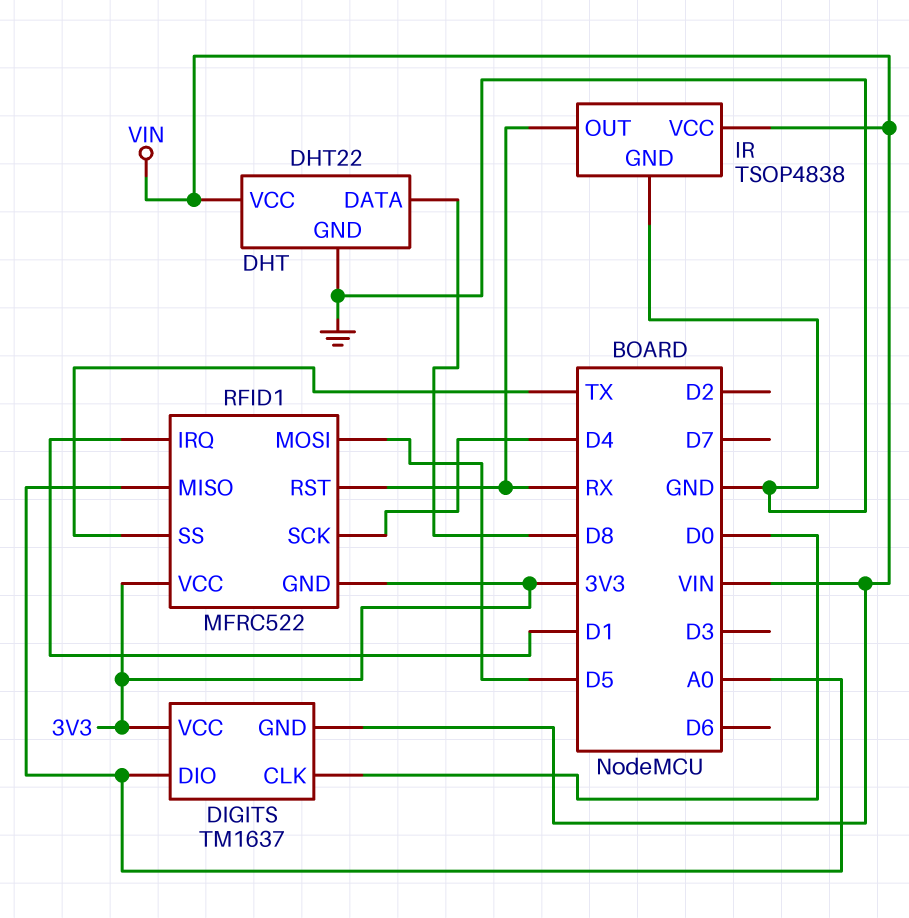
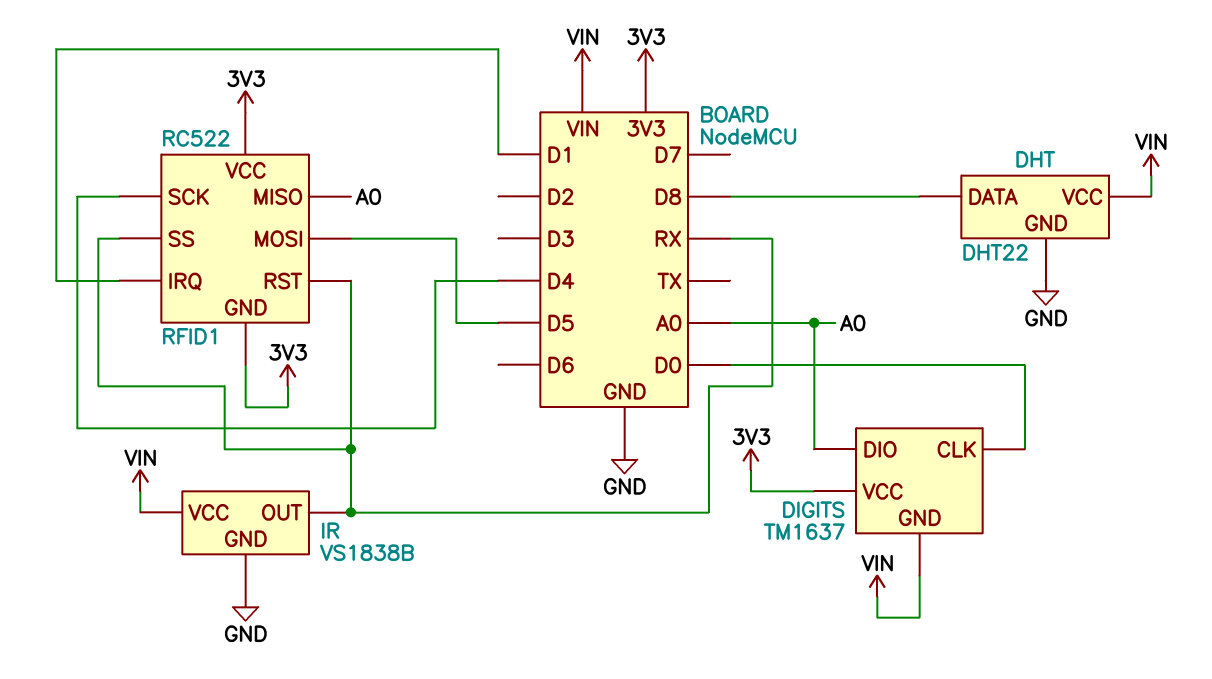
IR: TSOP4838 -> VS1838B
RFID1: MFRC522 -> RC522
RFID1 pin SS: TX -> RX

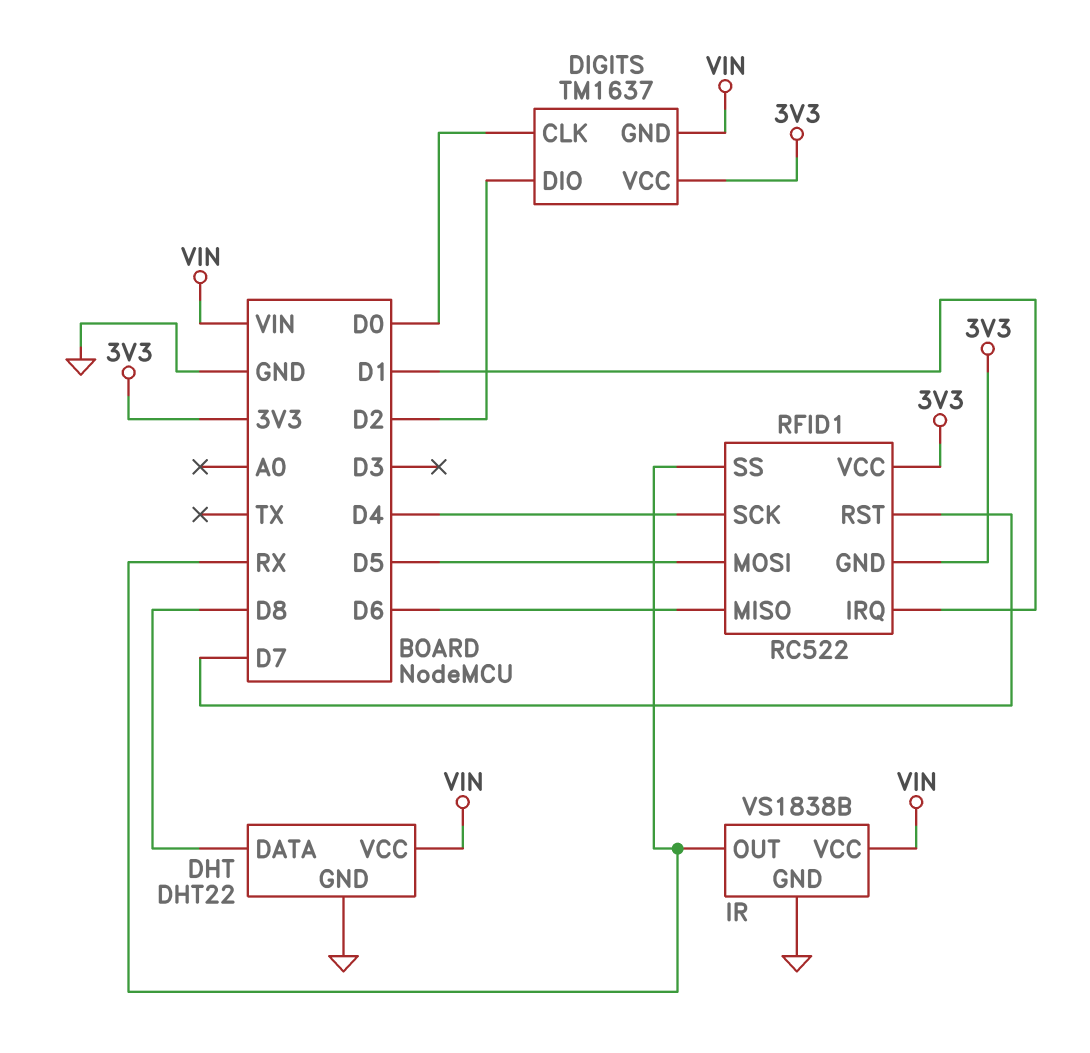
DIGITS pin DIO: A0 -> D2
RFID1 pin MISO: A0 -> D6
RFID1 pin RST: RX -> D7

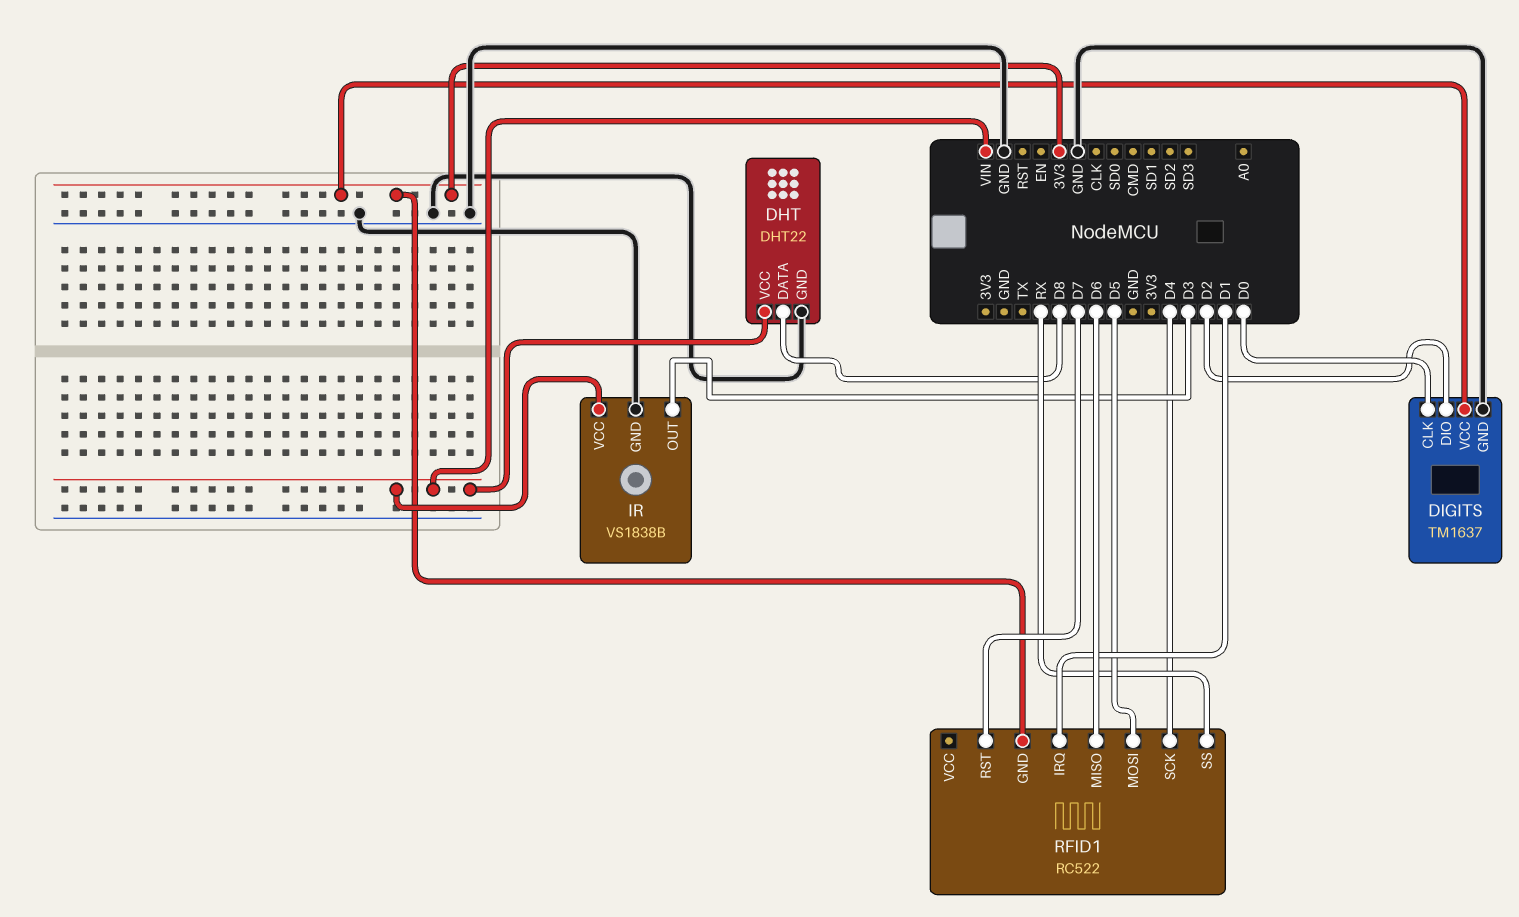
DIGITS pin GND: VIN -> GND
IR pin OUT: RX -> D3
RFID1 pin VCC: 3V3 -> none

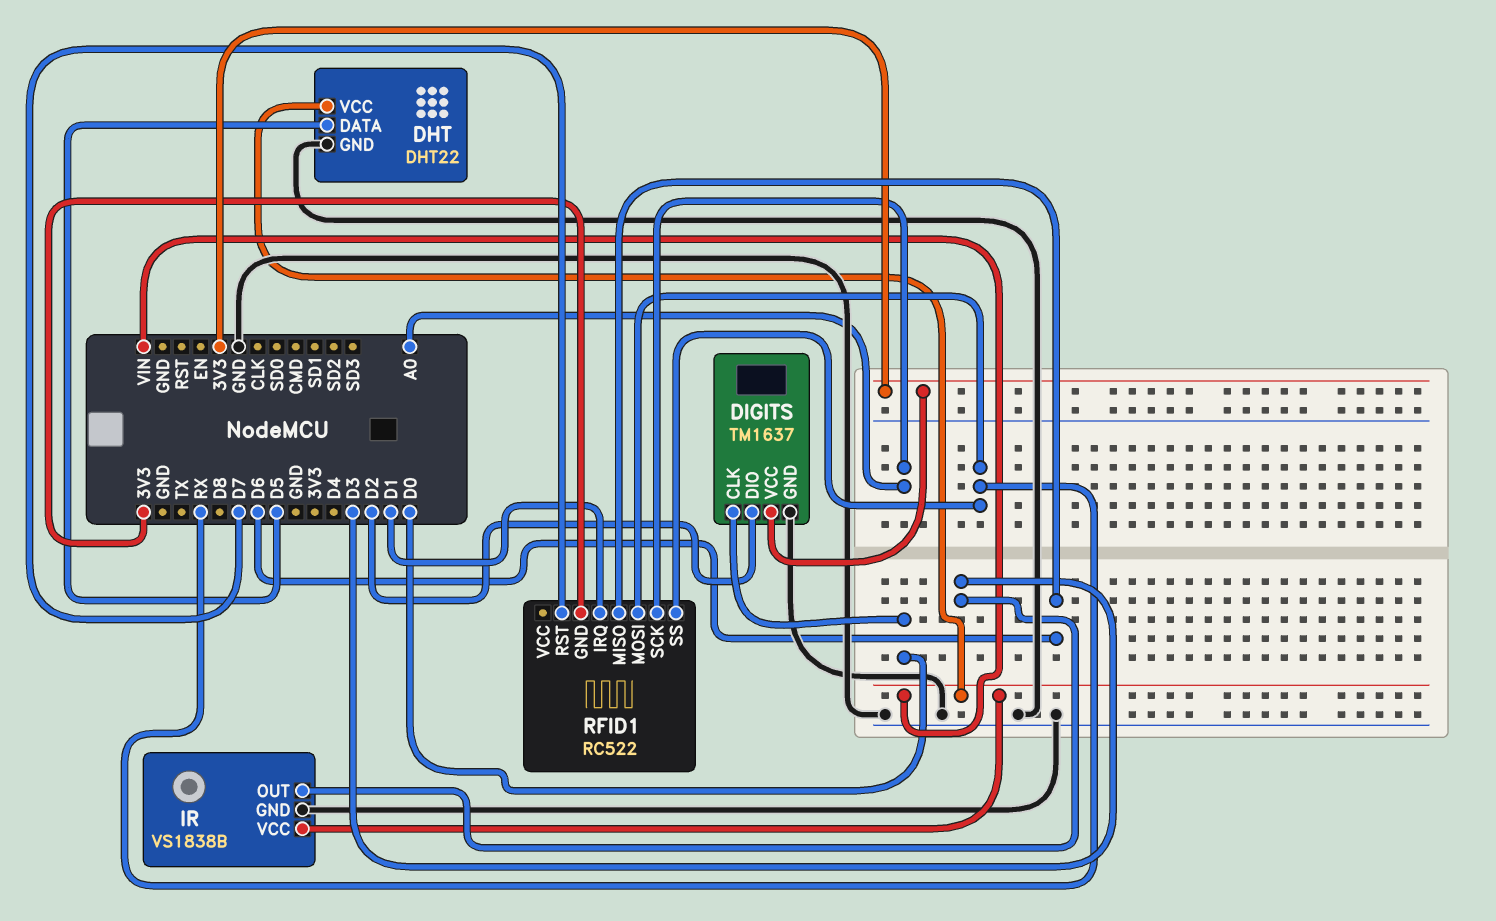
DHT pin DATA: D8 -> D5
RFID1 pin MOSI: D5 -> RX
RFID1 pin SCK: D4 -> A0

